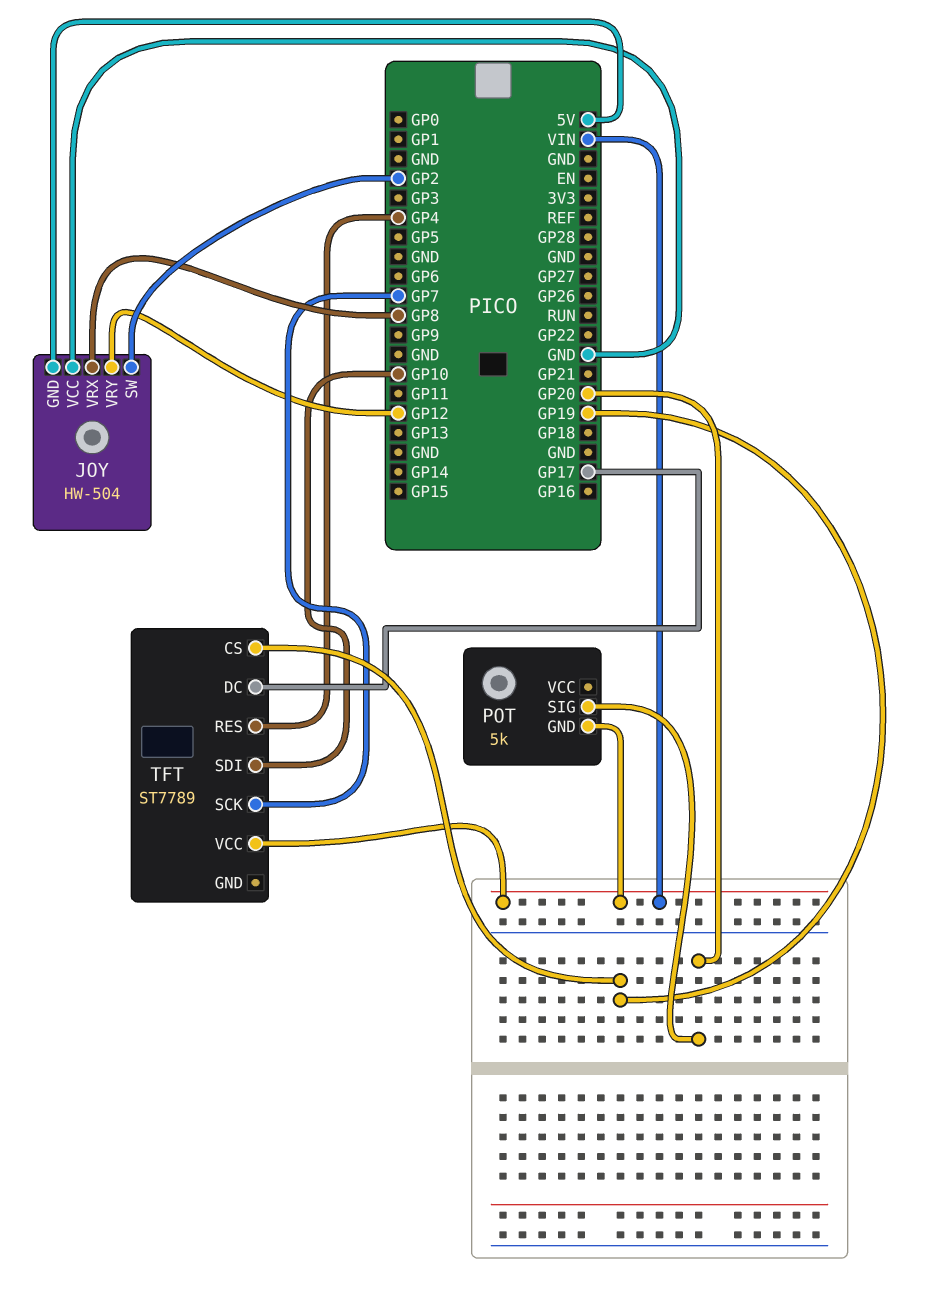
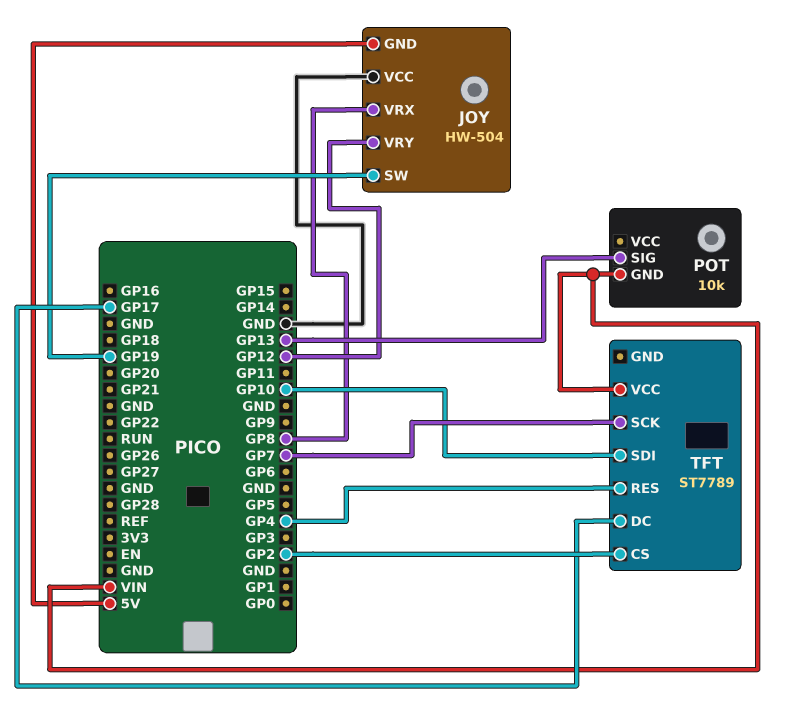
JOY pin SW: GP2 -> GP19
POT: 5k -> 10k
POT pin SIG: GP20 -> GP13
TFT pin CS: GP19 -> GP2

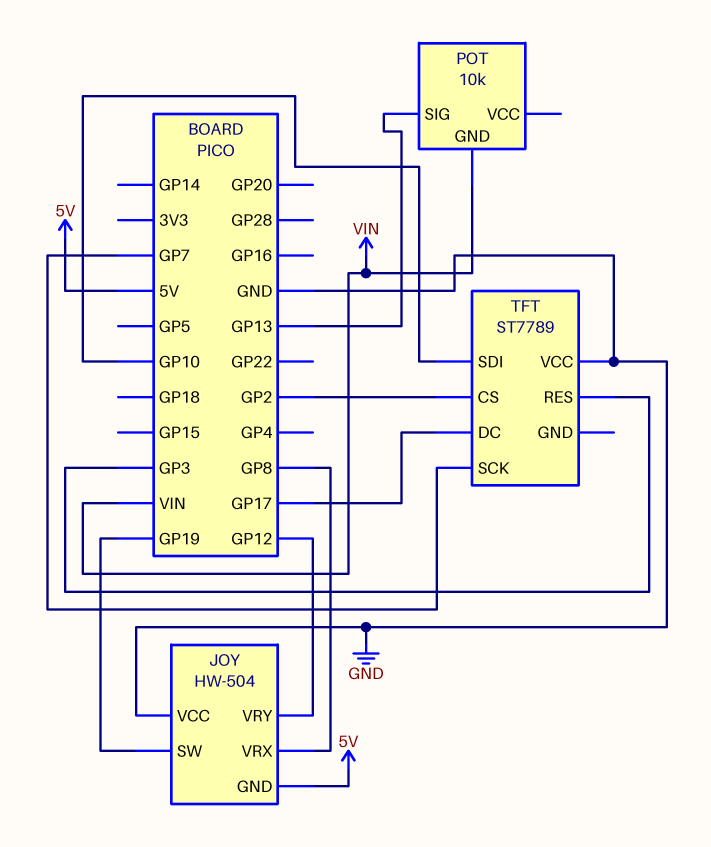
TFT pin RES: GP4 -> GP3
TFT pin VCC: VIN -> GND

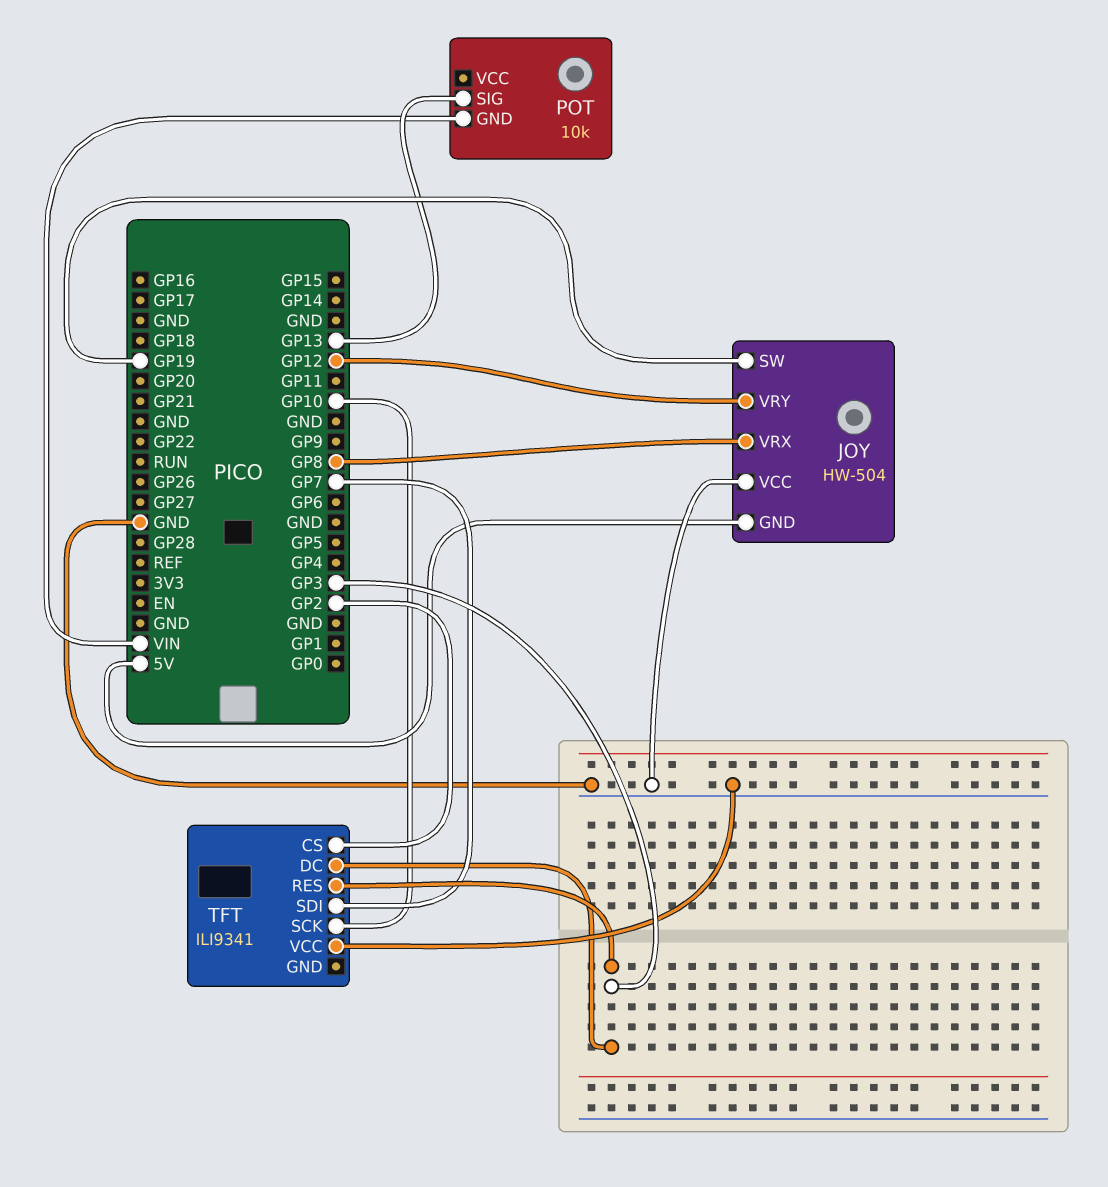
TFT: ST7789 -> ILI9341
TFT pin DC: GP17 -> GP3
TFT pin SCK: GP7 -> GP10
TFT pin SDI: GP10 -> GP7

